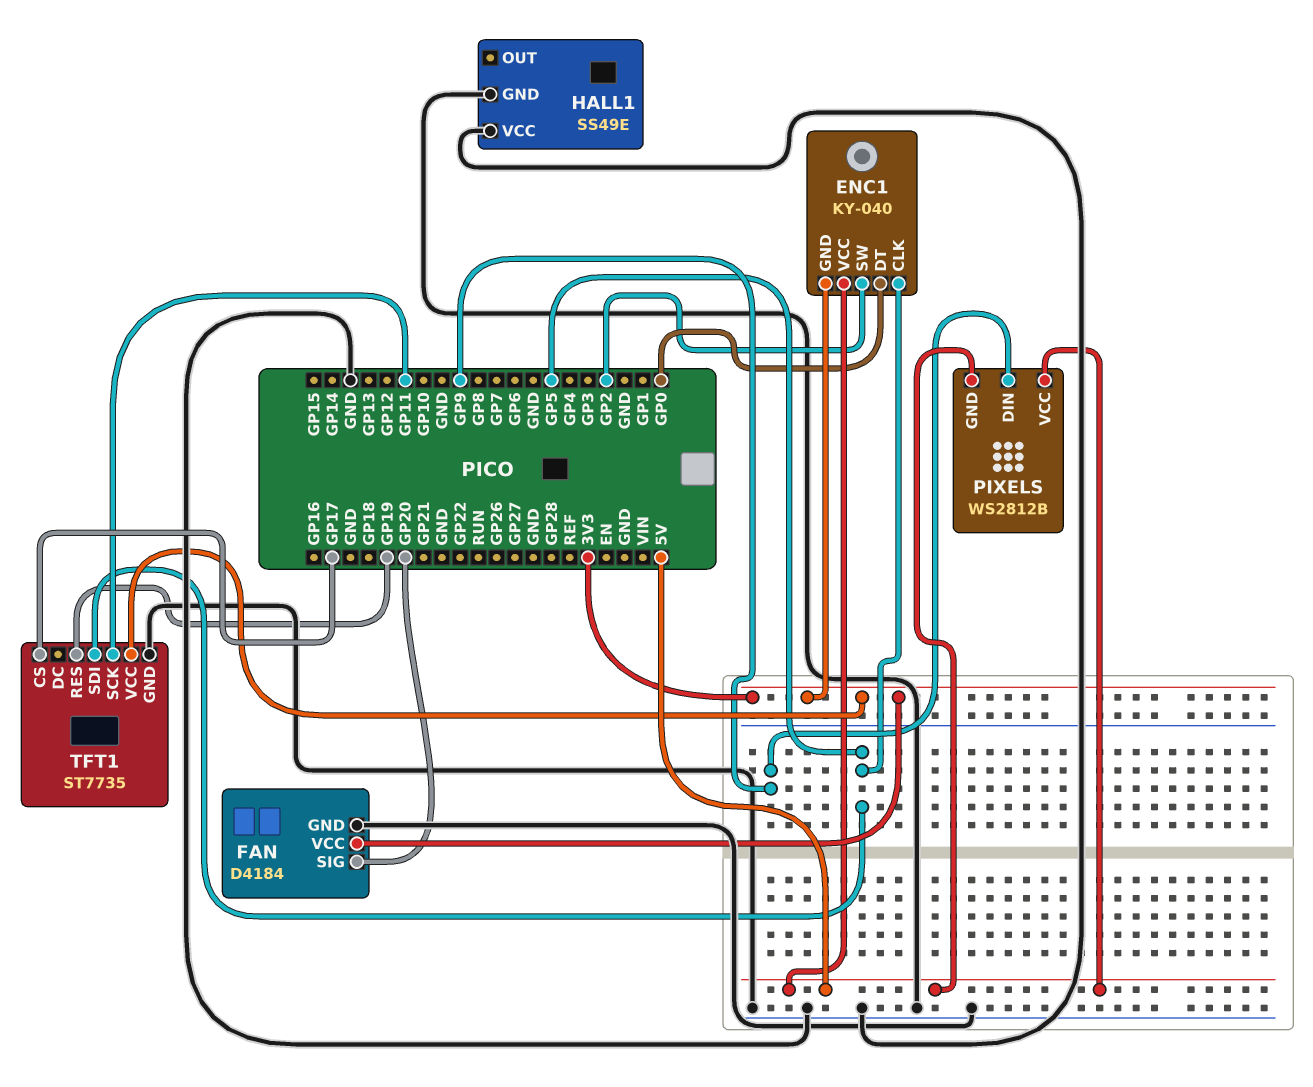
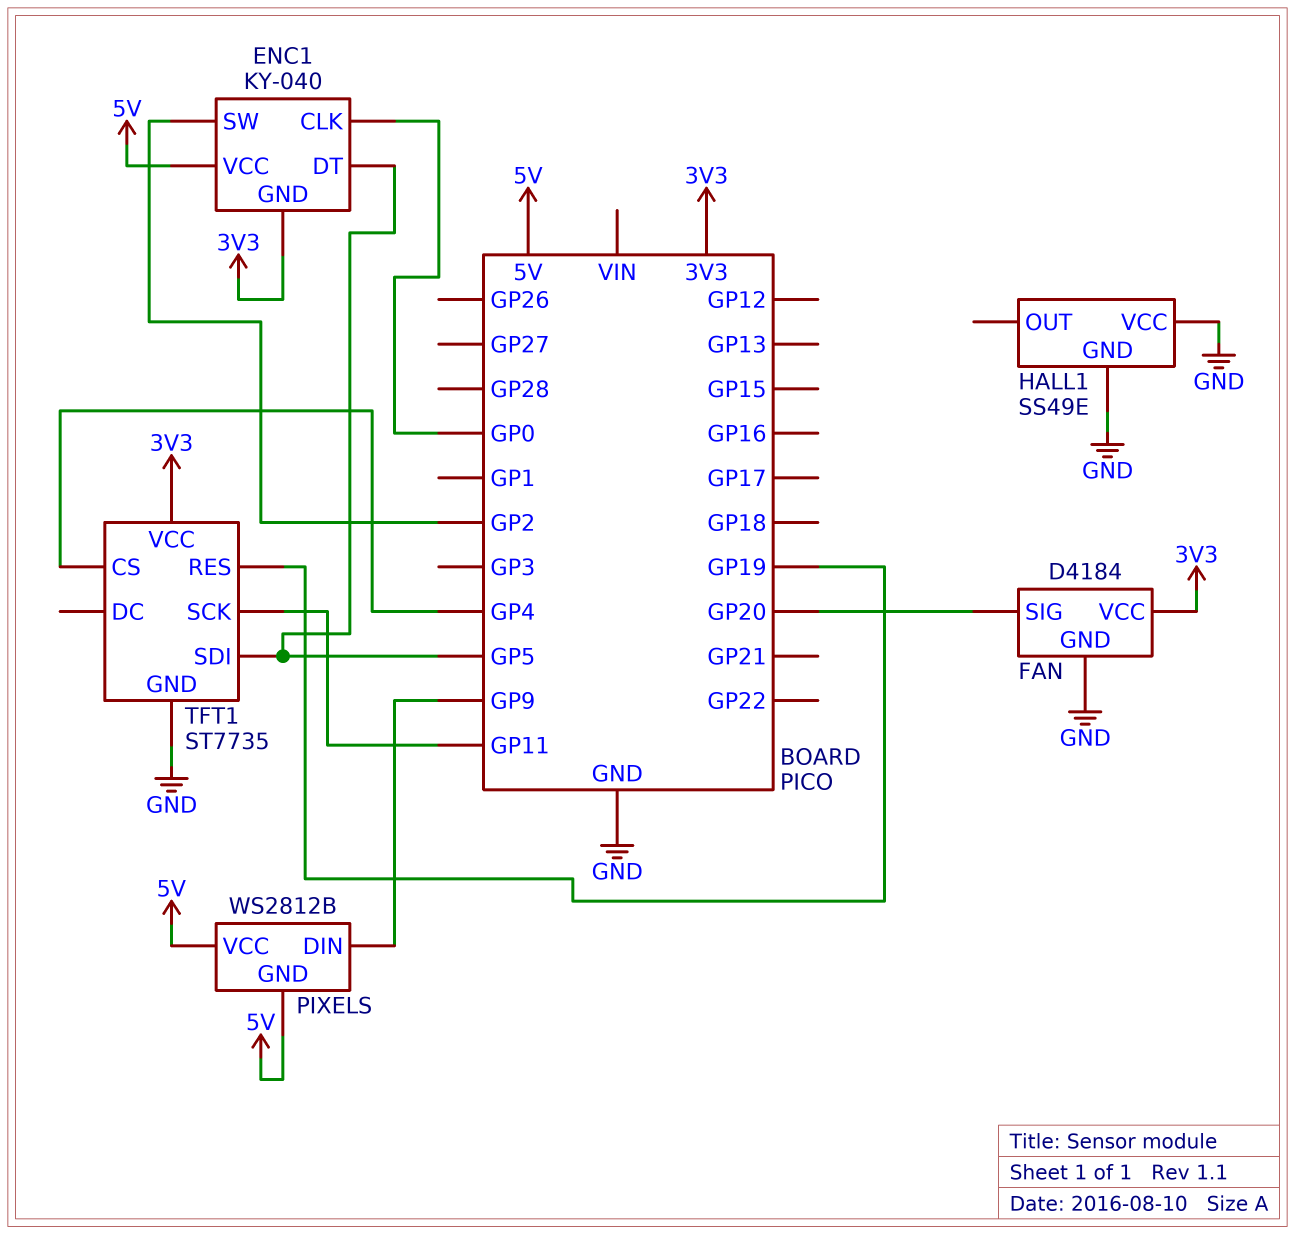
ENC1 pin CLK: GP5 -> GP0
ENC1 pin DT: GP0 -> GP5
TFT1 pin CS: GP17 -> GP4

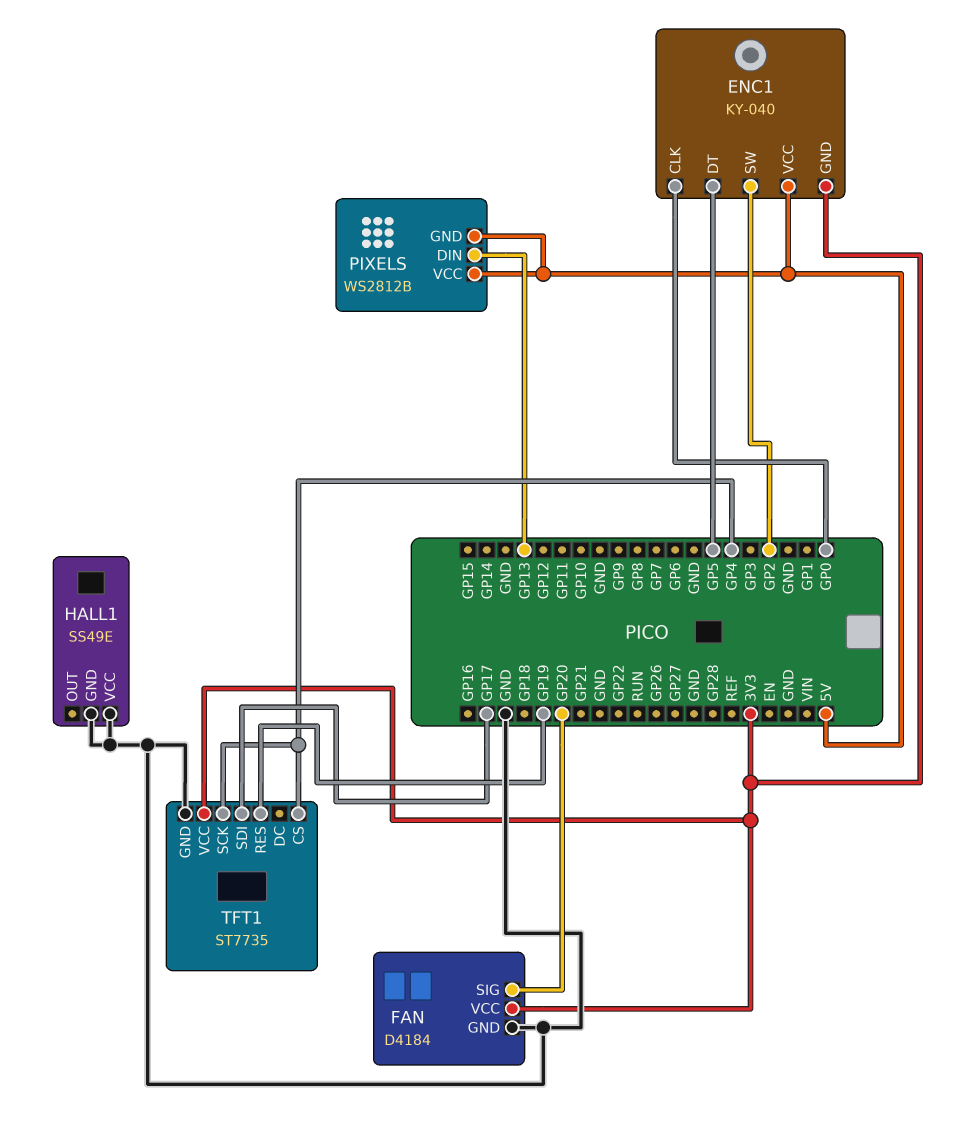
PIXELS pin DIN: GP9 -> GP13
TFT1 pin SCK: GP11 -> GP4
TFT1 pin SDI: GP5 -> GP17

